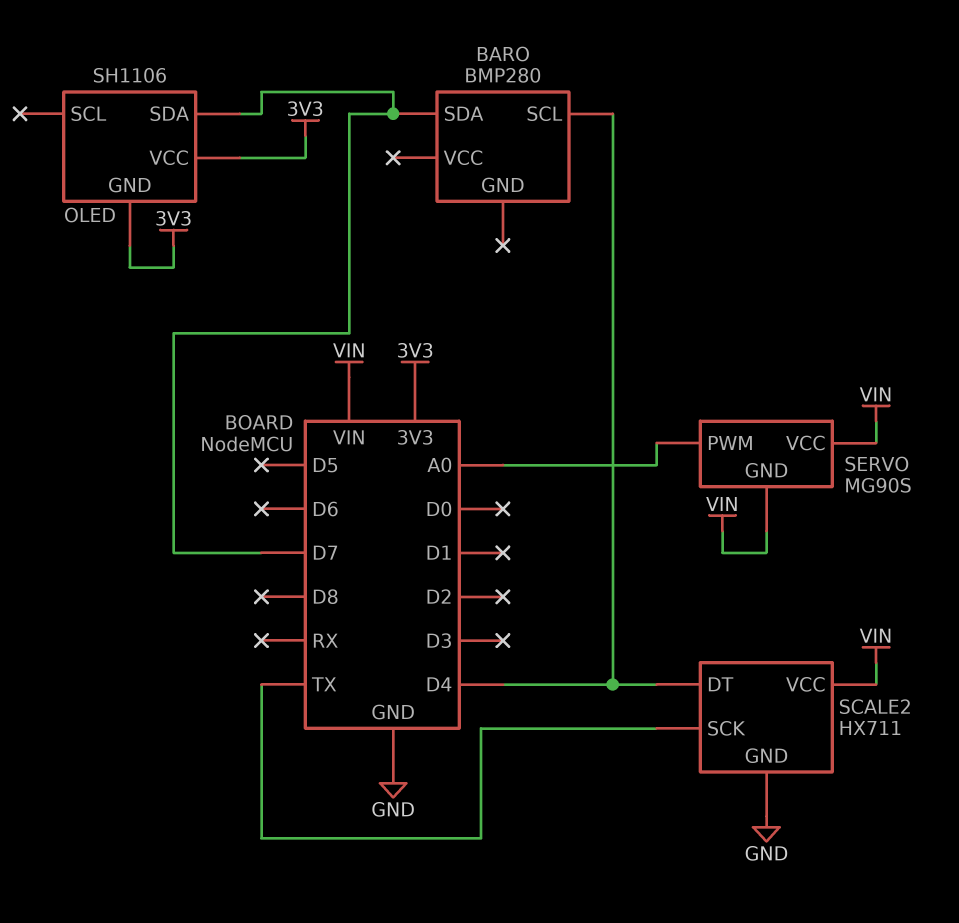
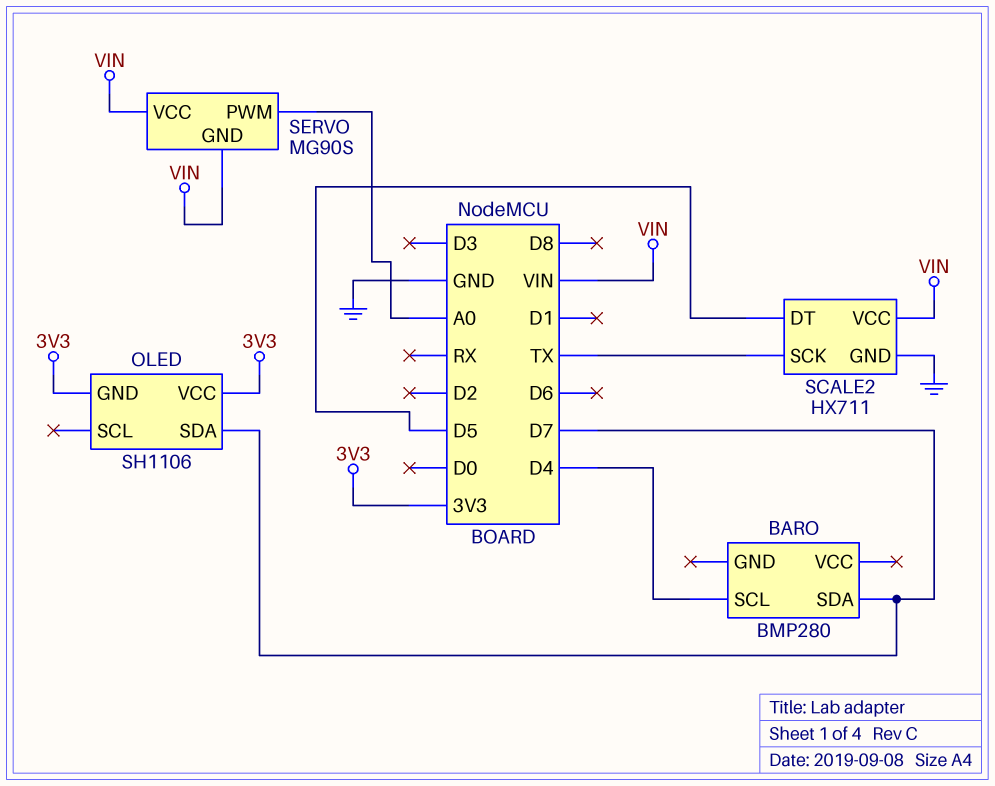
SCALE2 pin DT: D4 -> D5

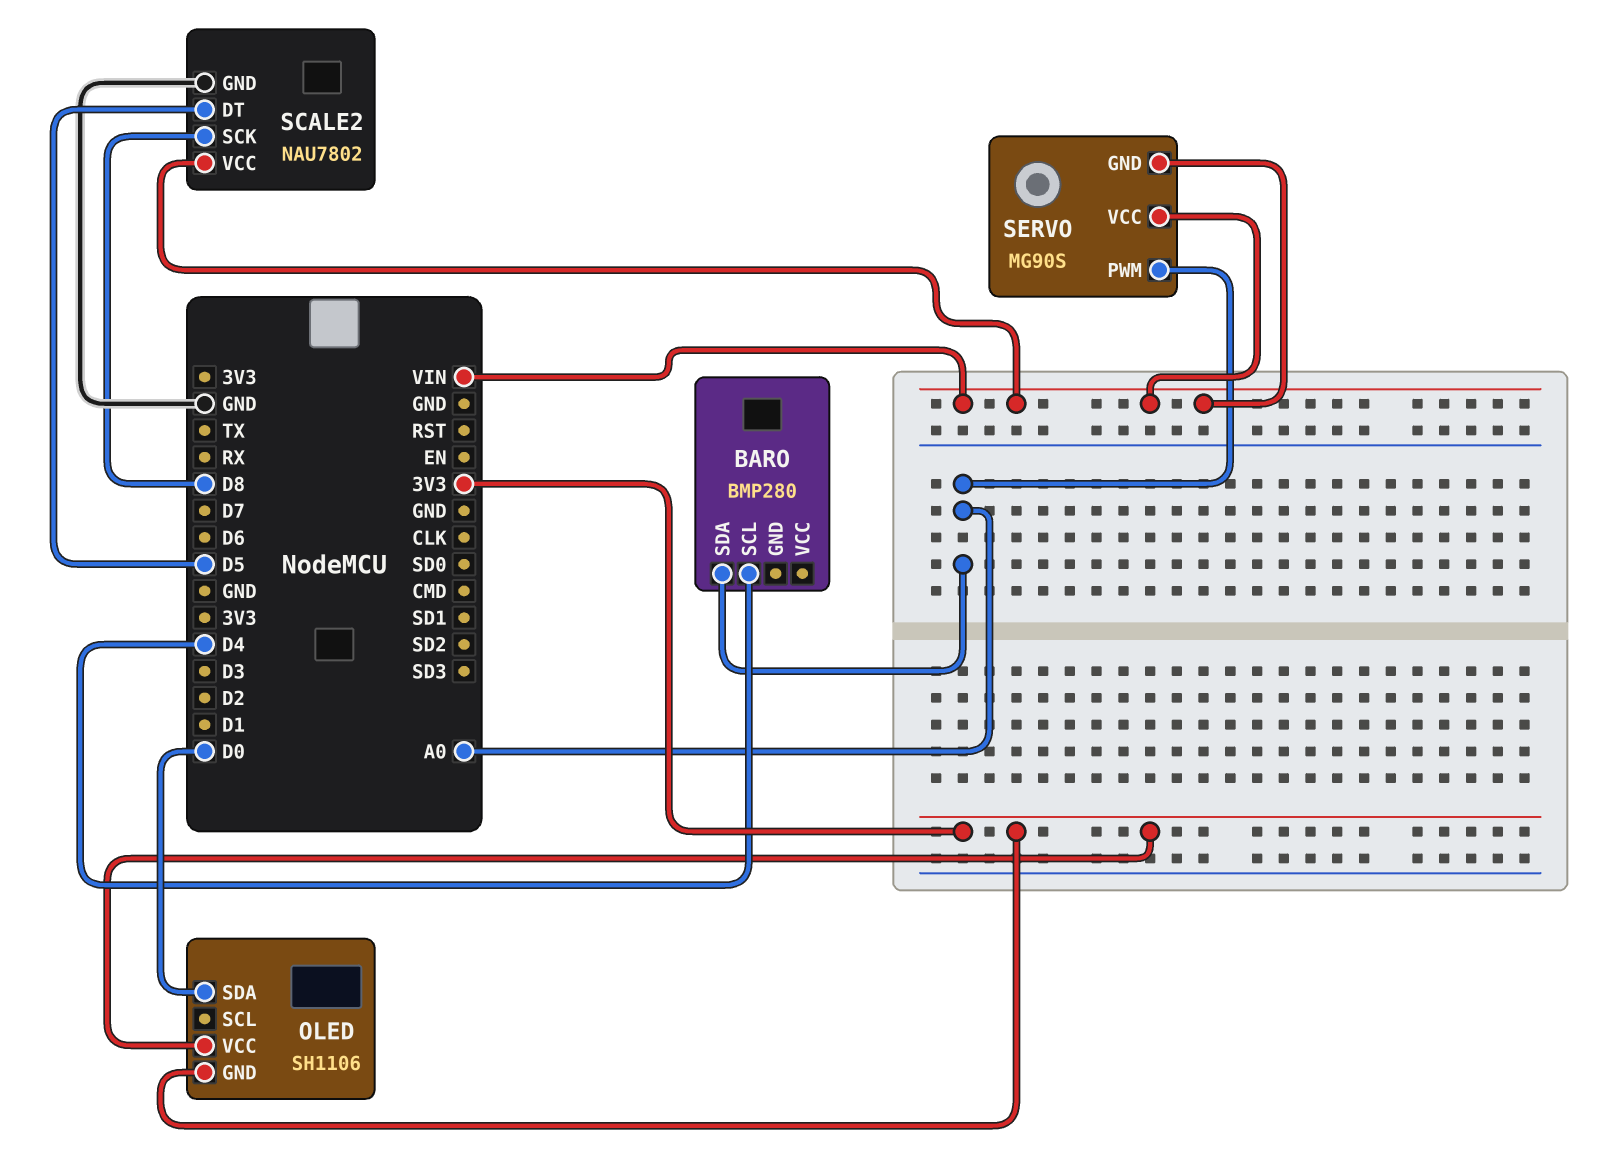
BARO pin SDA: D7 -> A0
OLED pin SDA: D7 -> D0
SCALE2: HX711 -> NAU7802
SCALE2 pin SCK: TX -> D8

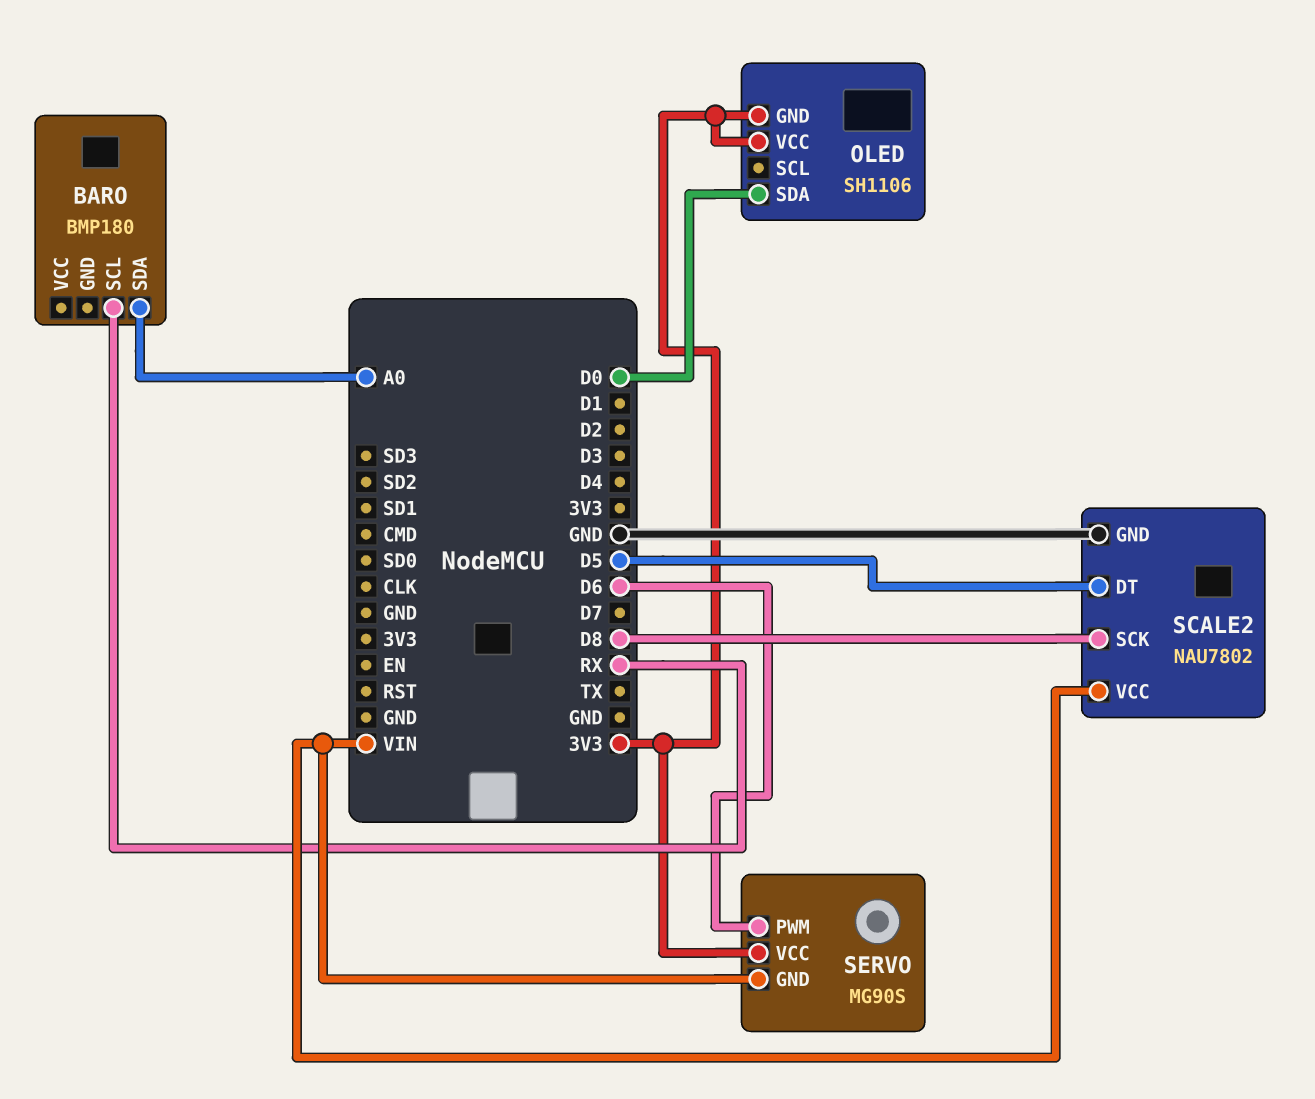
BARO: BMP280 -> BMP180
BARO pin SCL: D4 -> RX
SERVO pin PWM: A0 -> D6
SERVO pin VCC: VIN -> 3V3

